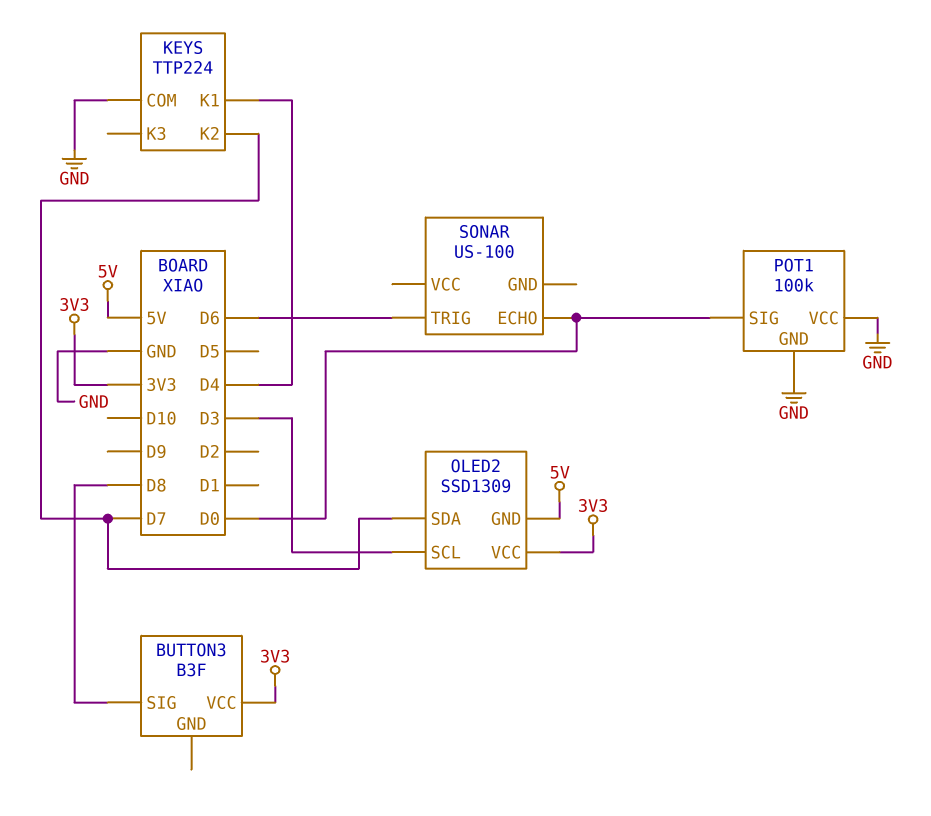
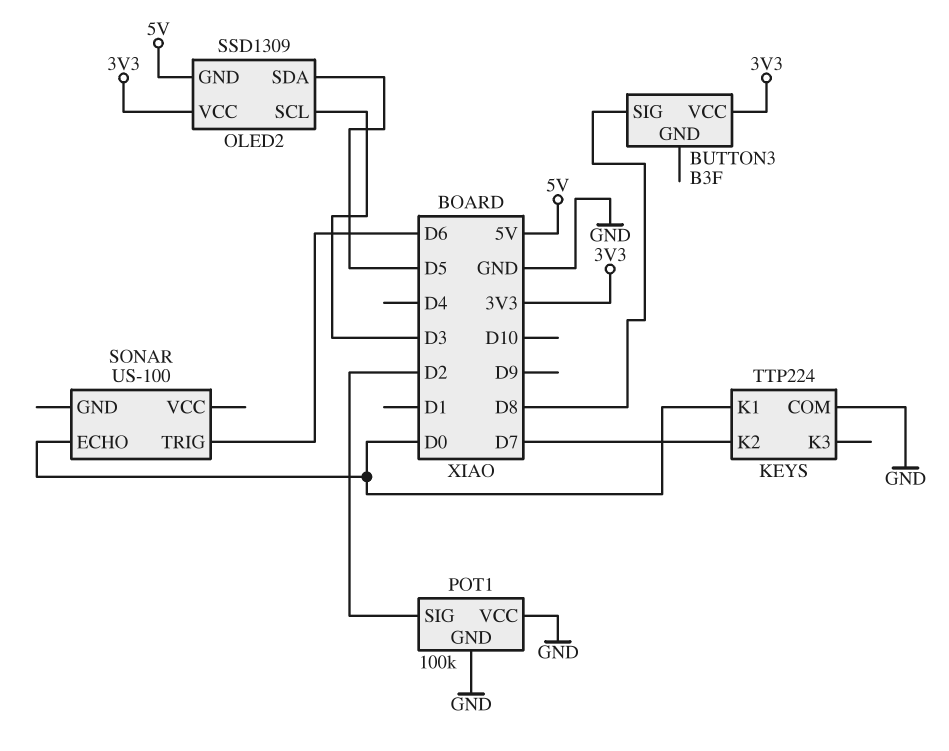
KEYS pin K1: D4 -> D0
OLED2 pin SDA: D7 -> D5
POT1 pin SIG: D0 -> D2

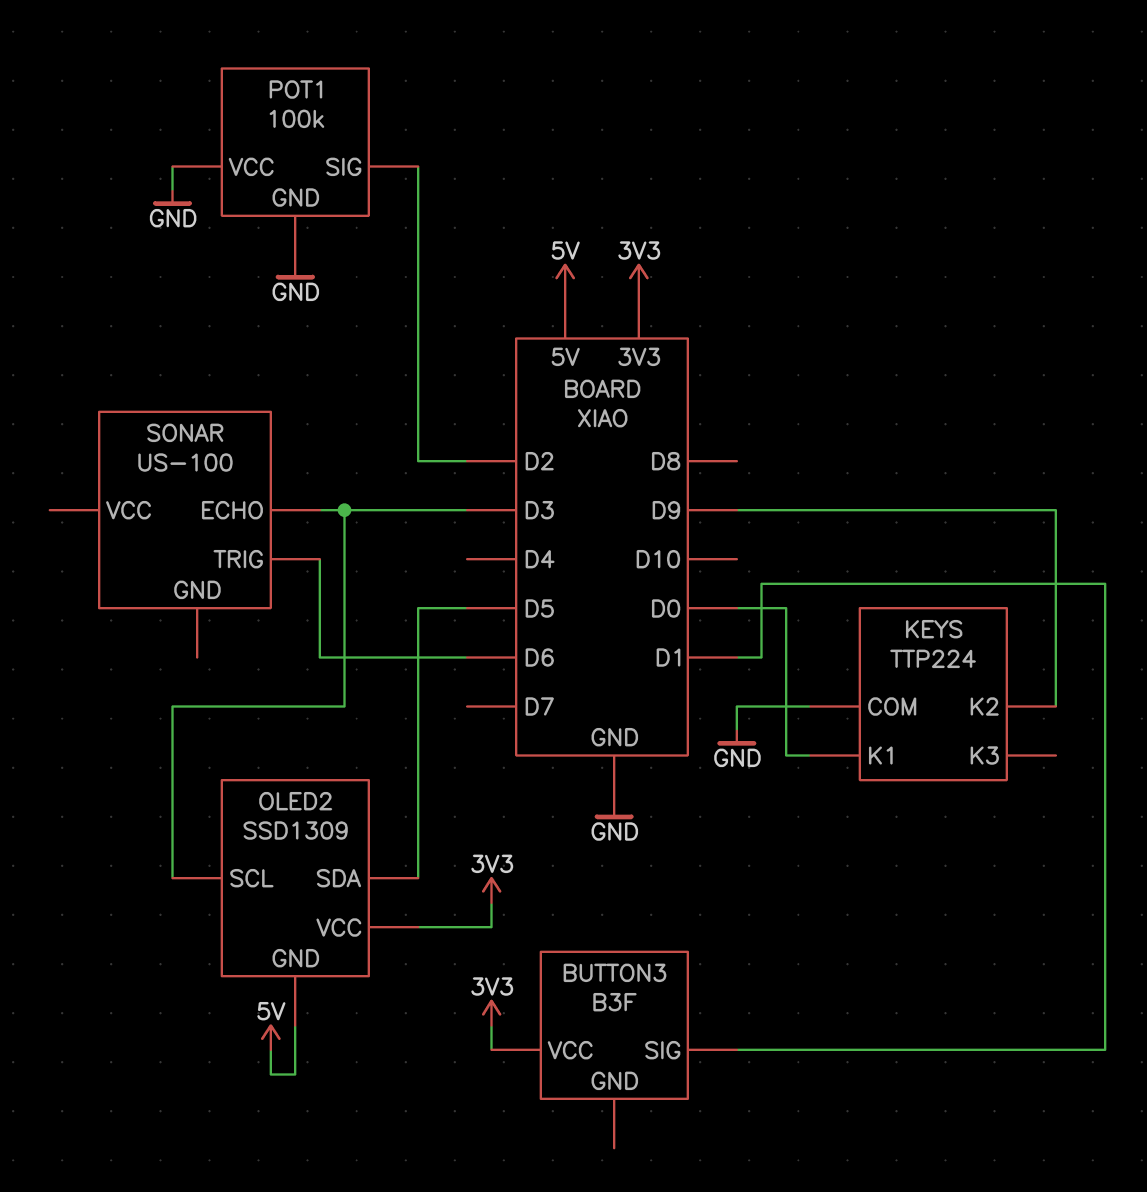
BUTTON3 pin SIG: D8 -> D1
KEYS pin K2: D7 -> D9
SONAR pin ECHO: D0 -> D3

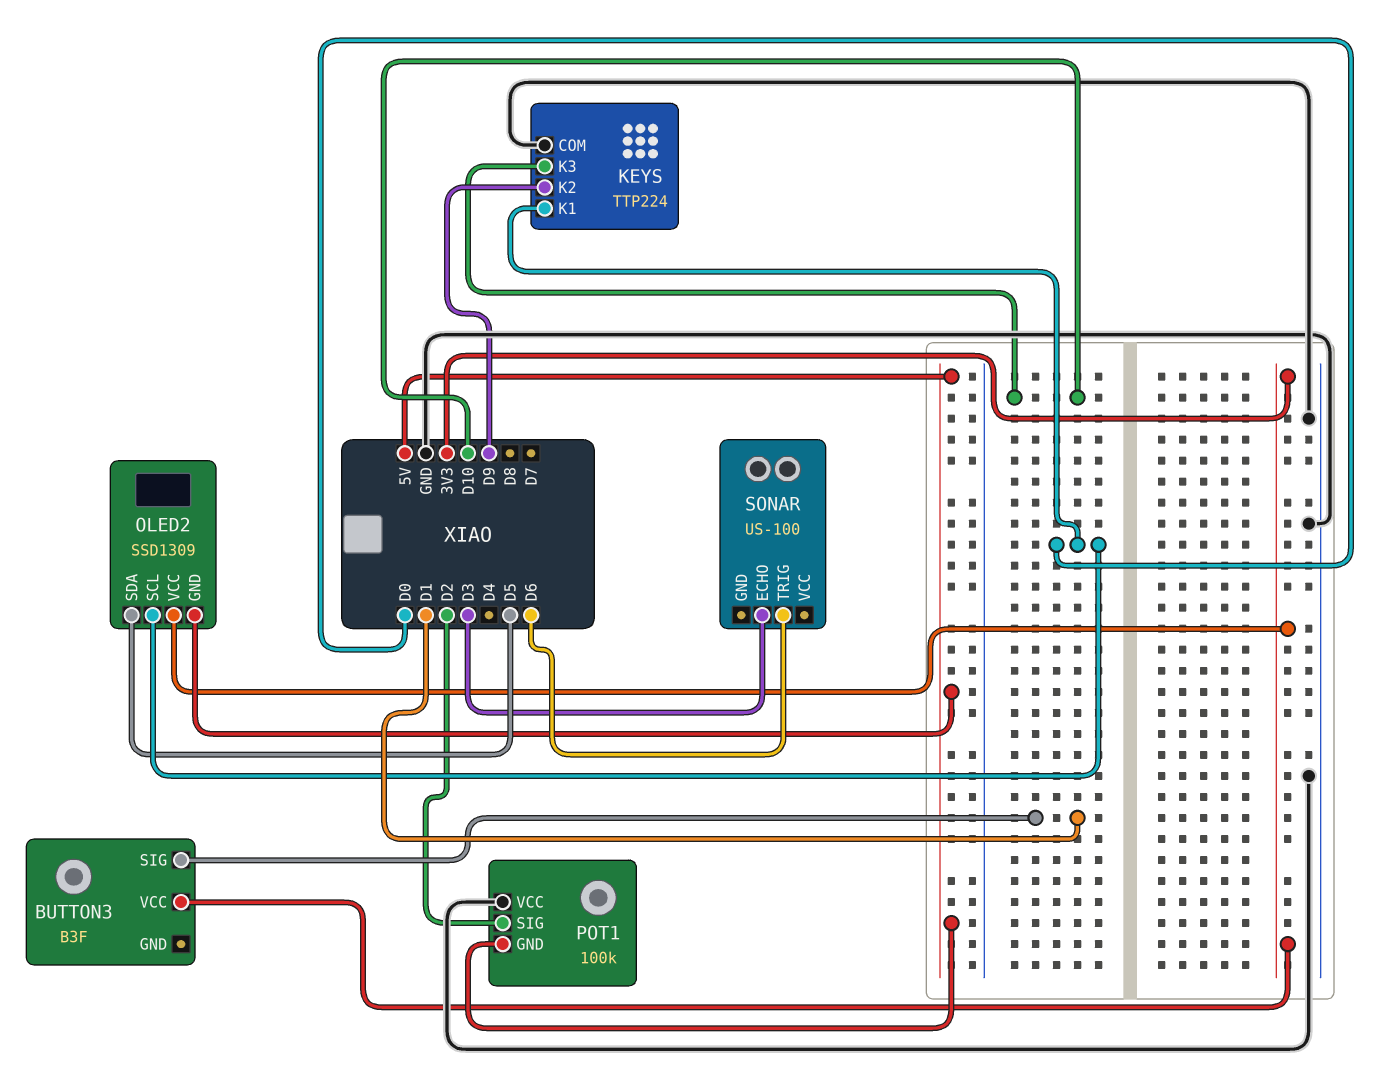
KEYS pin K3: none -> D10
OLED2 pin SCL: D3 -> D0
POT1 pin GND: GND -> 5V

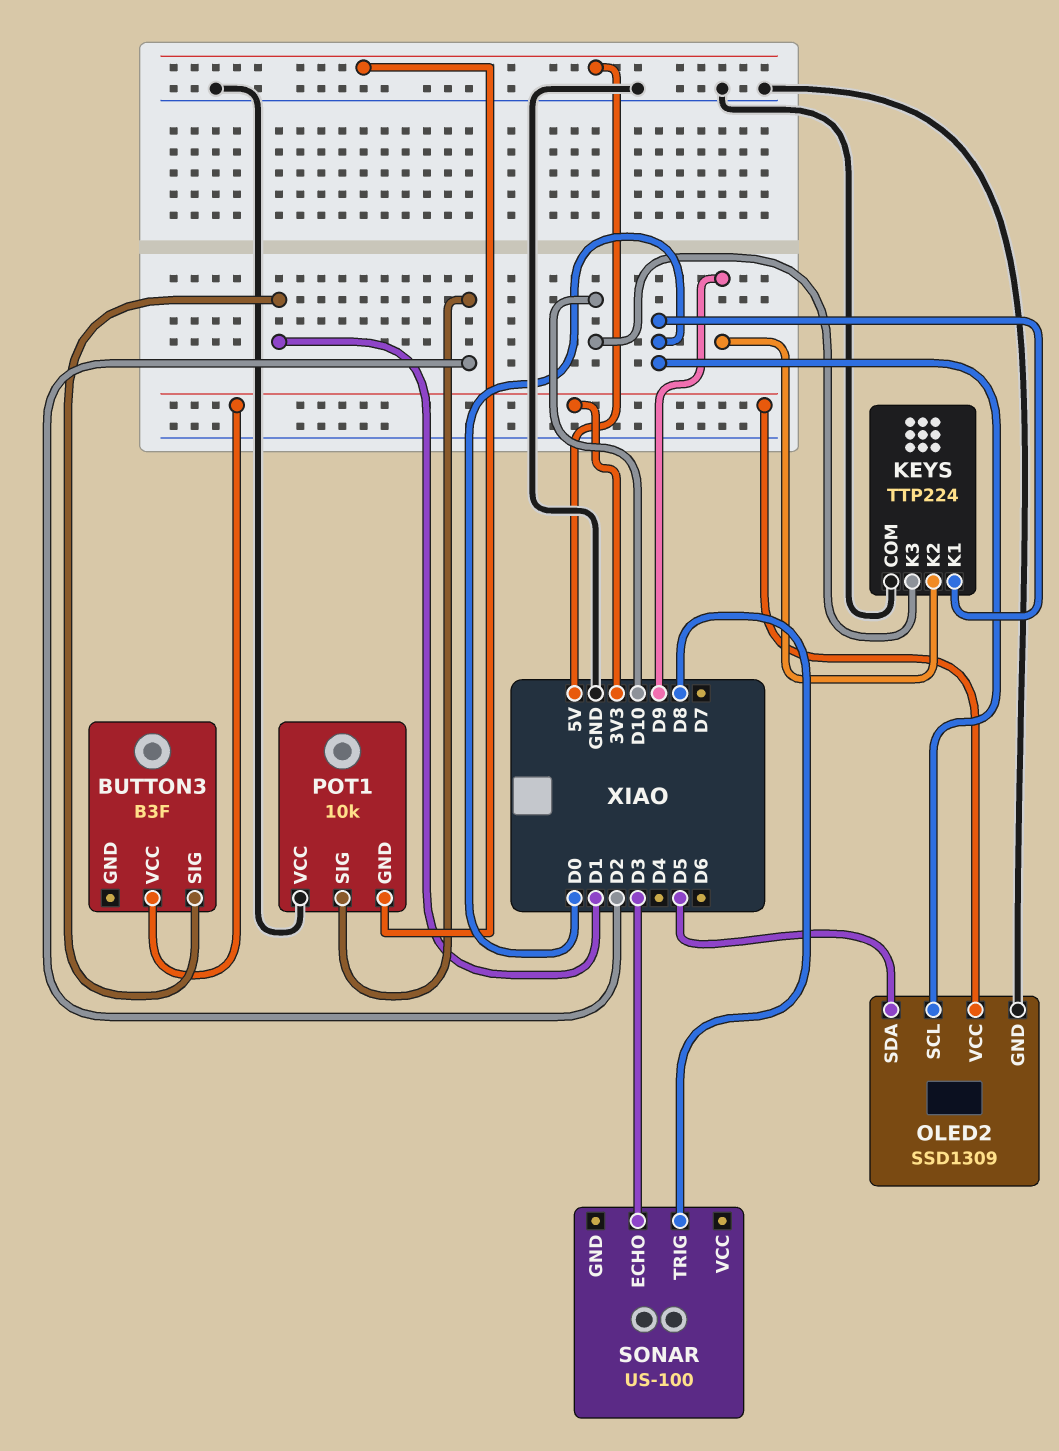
OLED2 pin GND: 5V -> GND
POT1: 100k -> 10k
SONAR pin TRIG: D6 -> D8

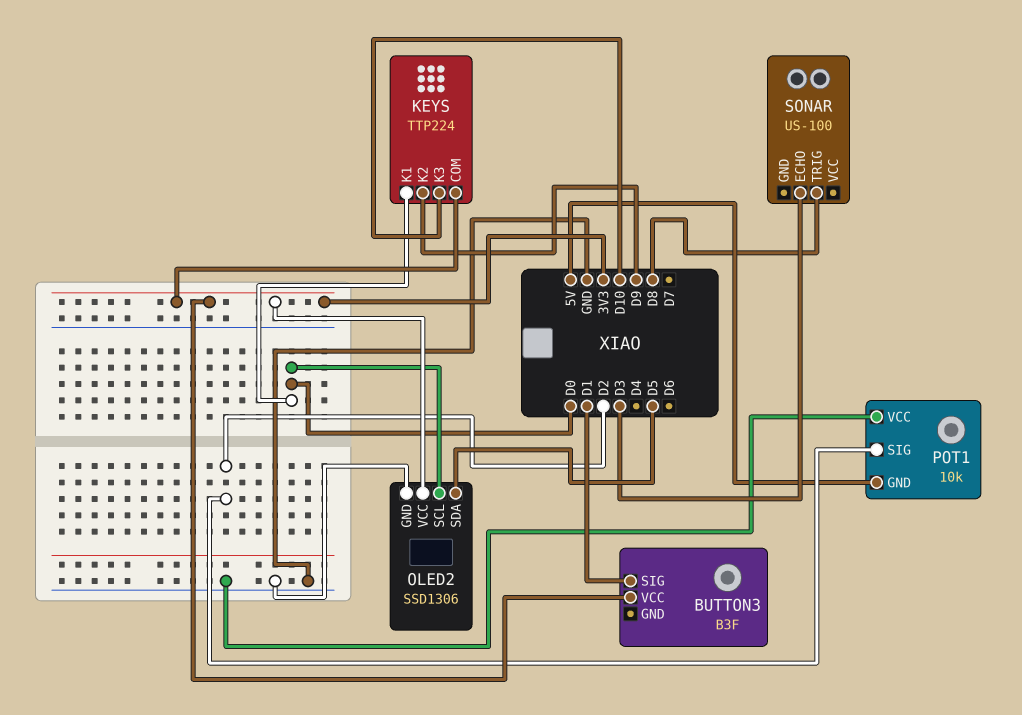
KEYS pin COM: GND -> 3V3
OLED2: SSD1309 -> SSD1306

